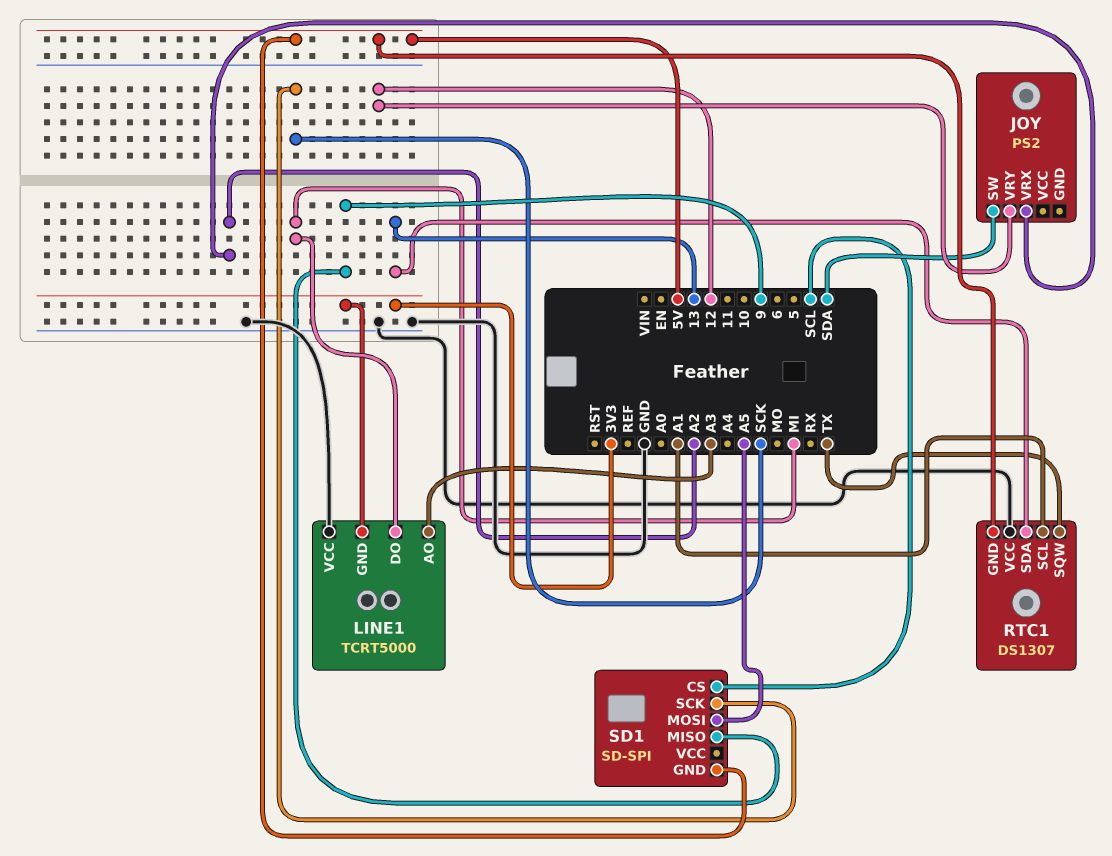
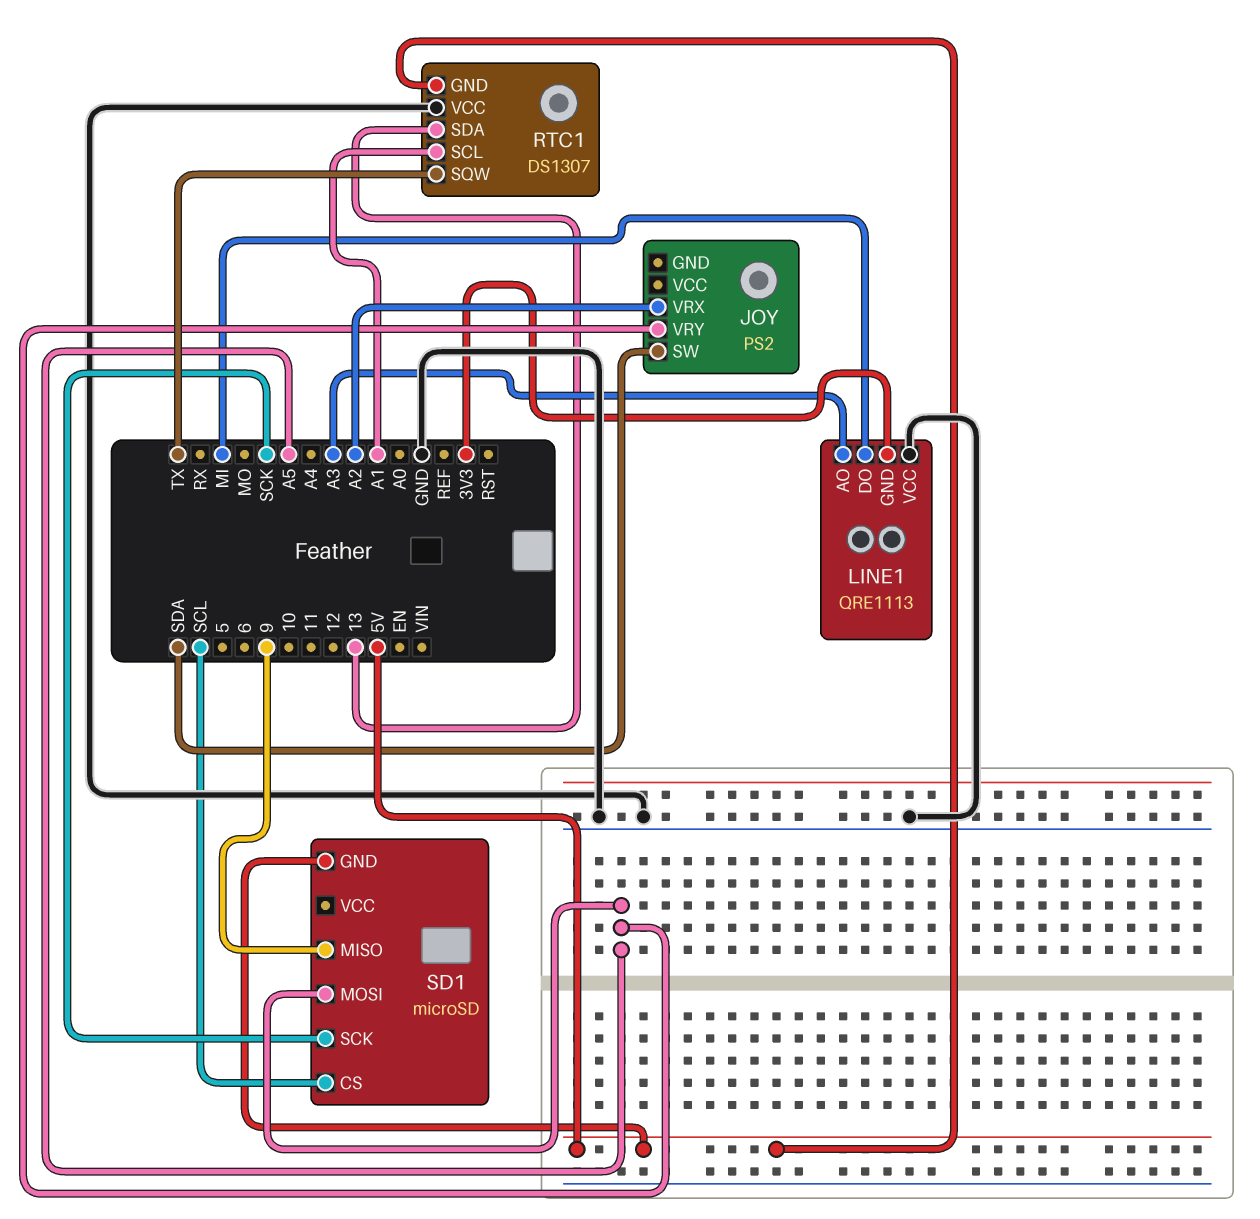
JOY pin VRY: 12 -> A5
LINE1: TCRT5000 -> QRE1113
SD1: SD-SPI -> microSD

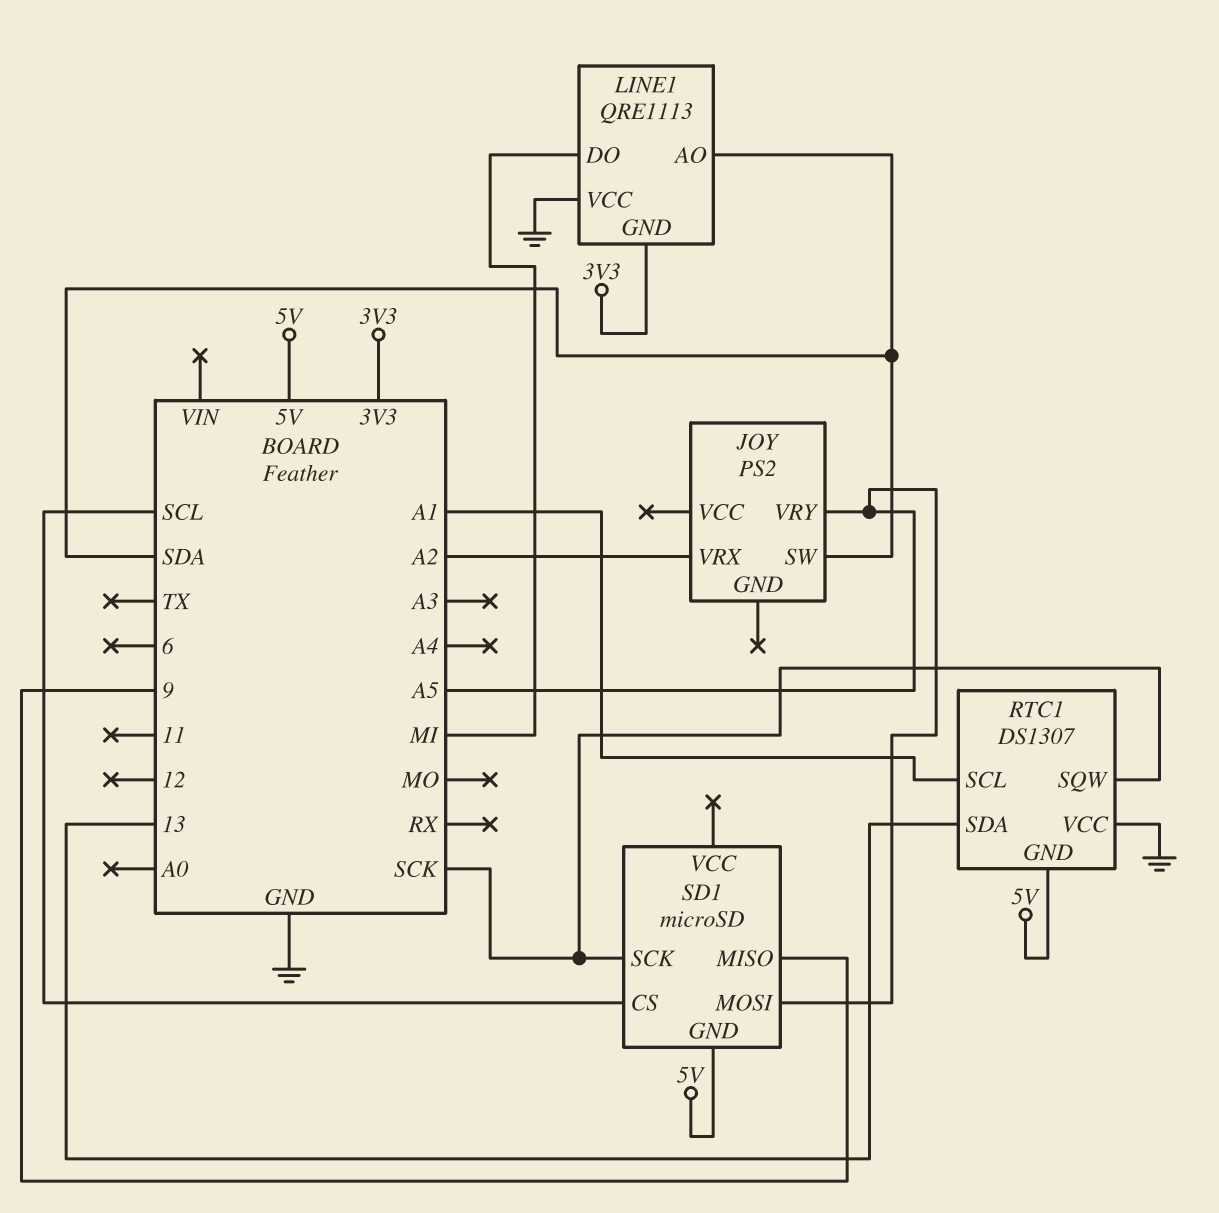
LINE1 pin AO: A3 -> SDA
RTC1 pin SQW: TX -> SCK

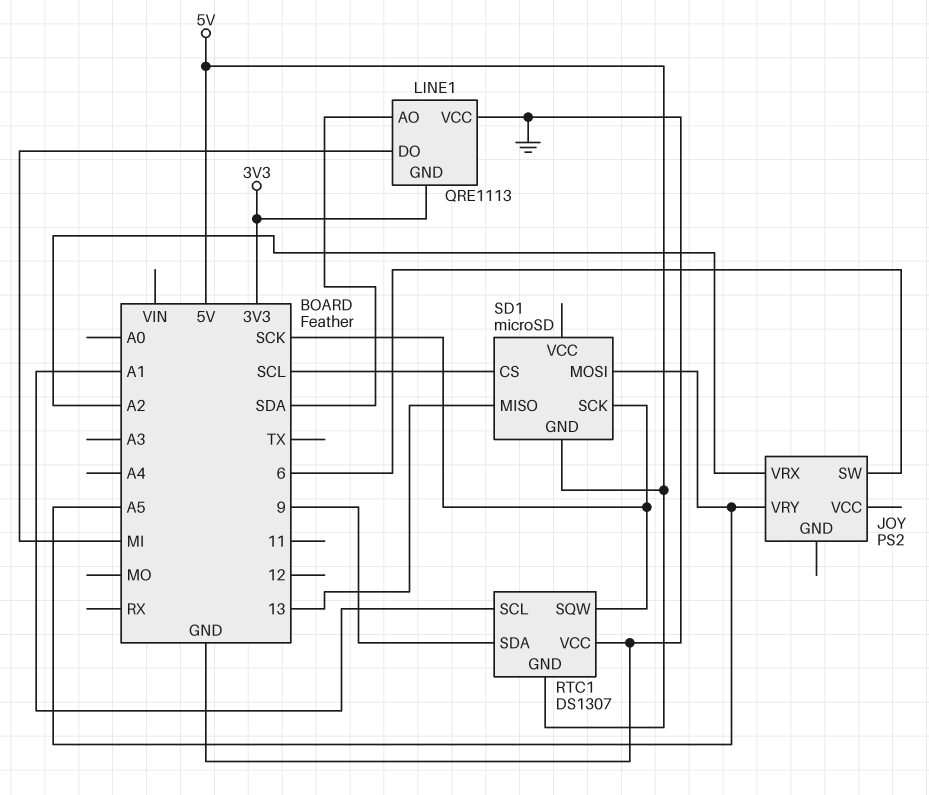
JOY pin SW: SDA -> 6
RTC1 pin SDA: 13 -> 9
SD1 pin MISO: 9 -> 13

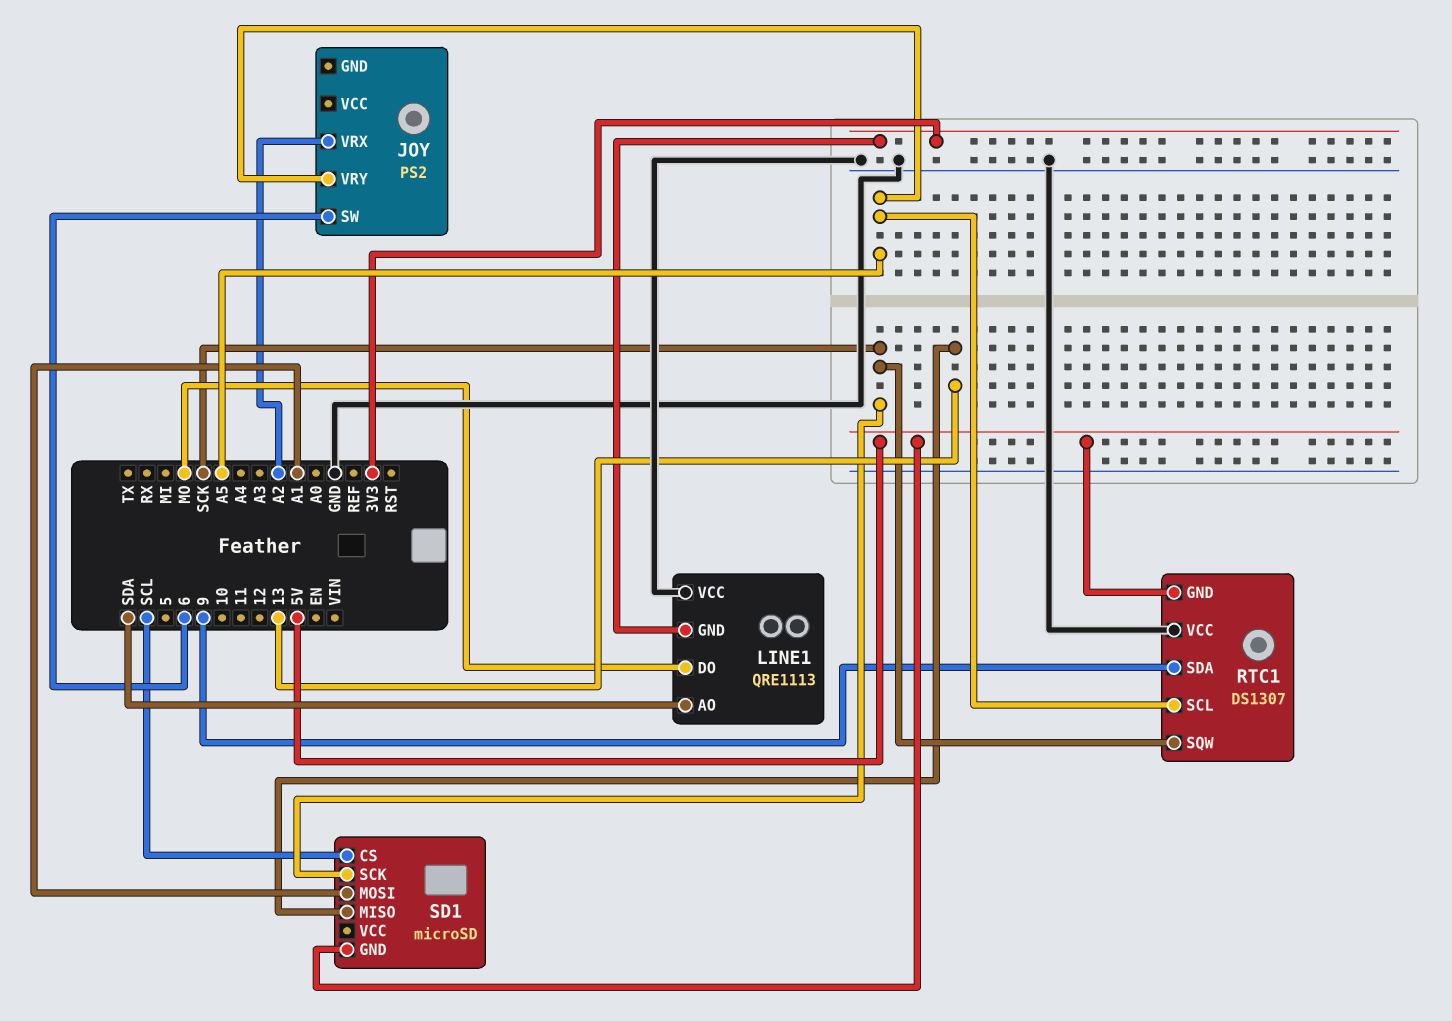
LINE1 pin DO: MI -> MO
RTC1 pin SCL: A1 -> A5
SD1 pin MOSI: A5 -> A1

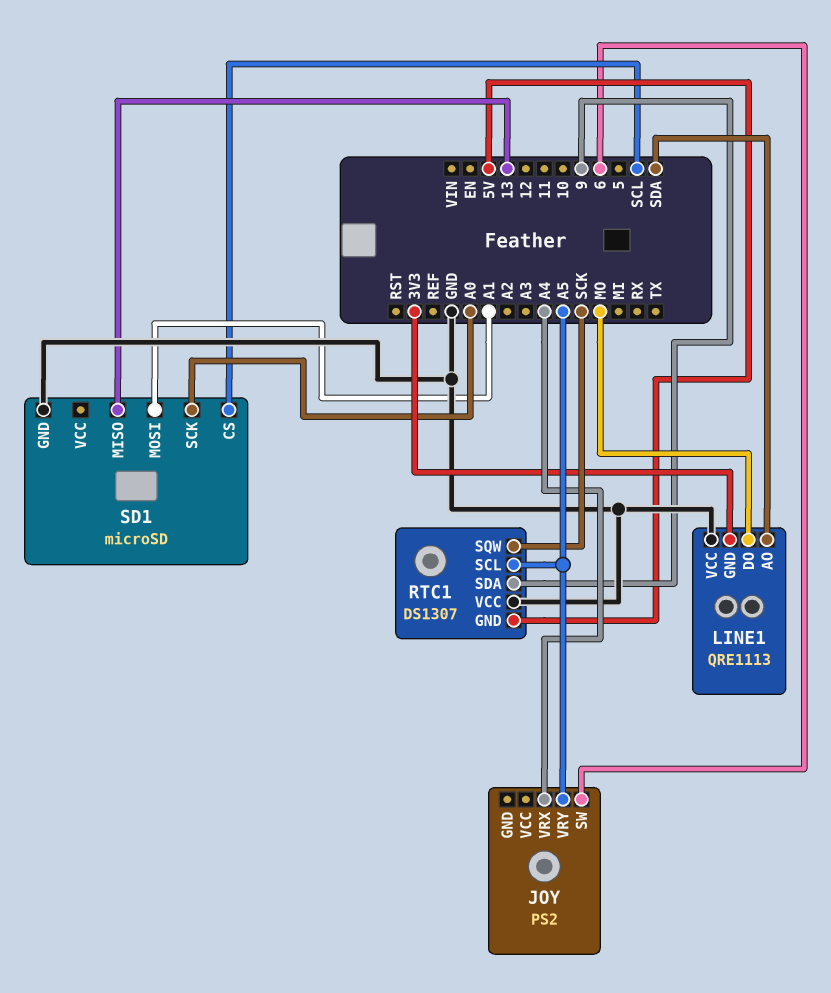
JOY pin VRX: A2 -> A4
SD1 pin GND: 5V -> GND
SD1 pin SCK: SCK -> A0

